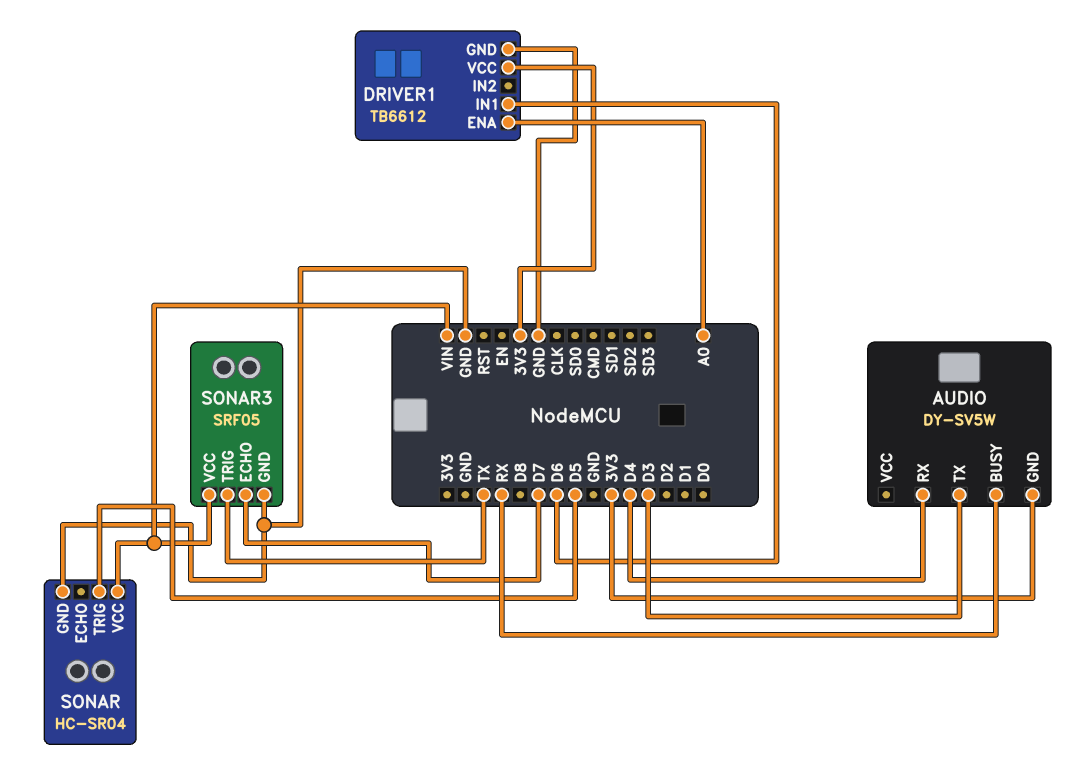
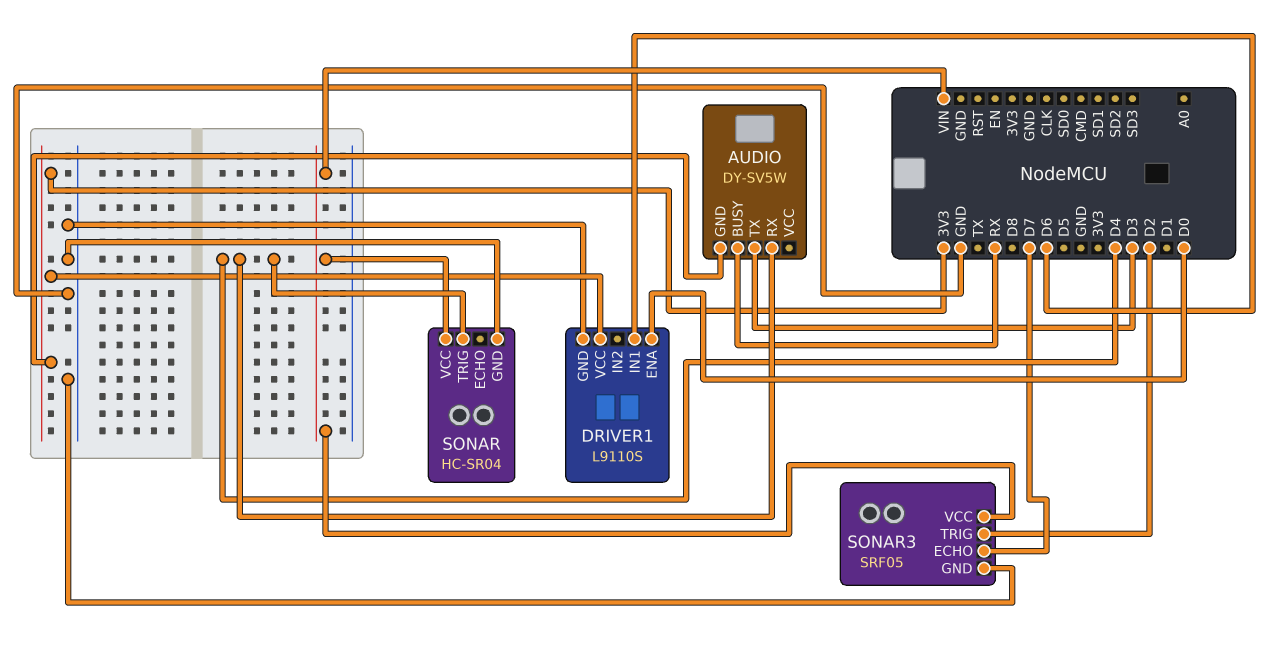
DRIVER1: TB6612 -> L9110S
DRIVER1 pin ENA: A0 -> D0
SONAR pin TRIG: D5 -> D4
SONAR3 pin TRIG: TX -> D2

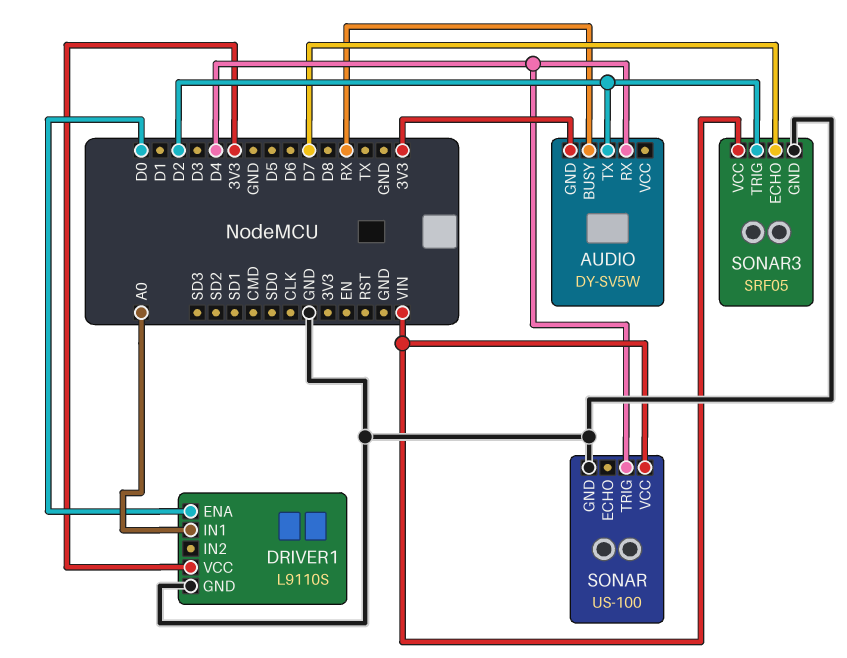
AUDIO pin TX: D3 -> D2
DRIVER1 pin IN1: D6 -> A0
SONAR: HC-SR04 -> US-100

